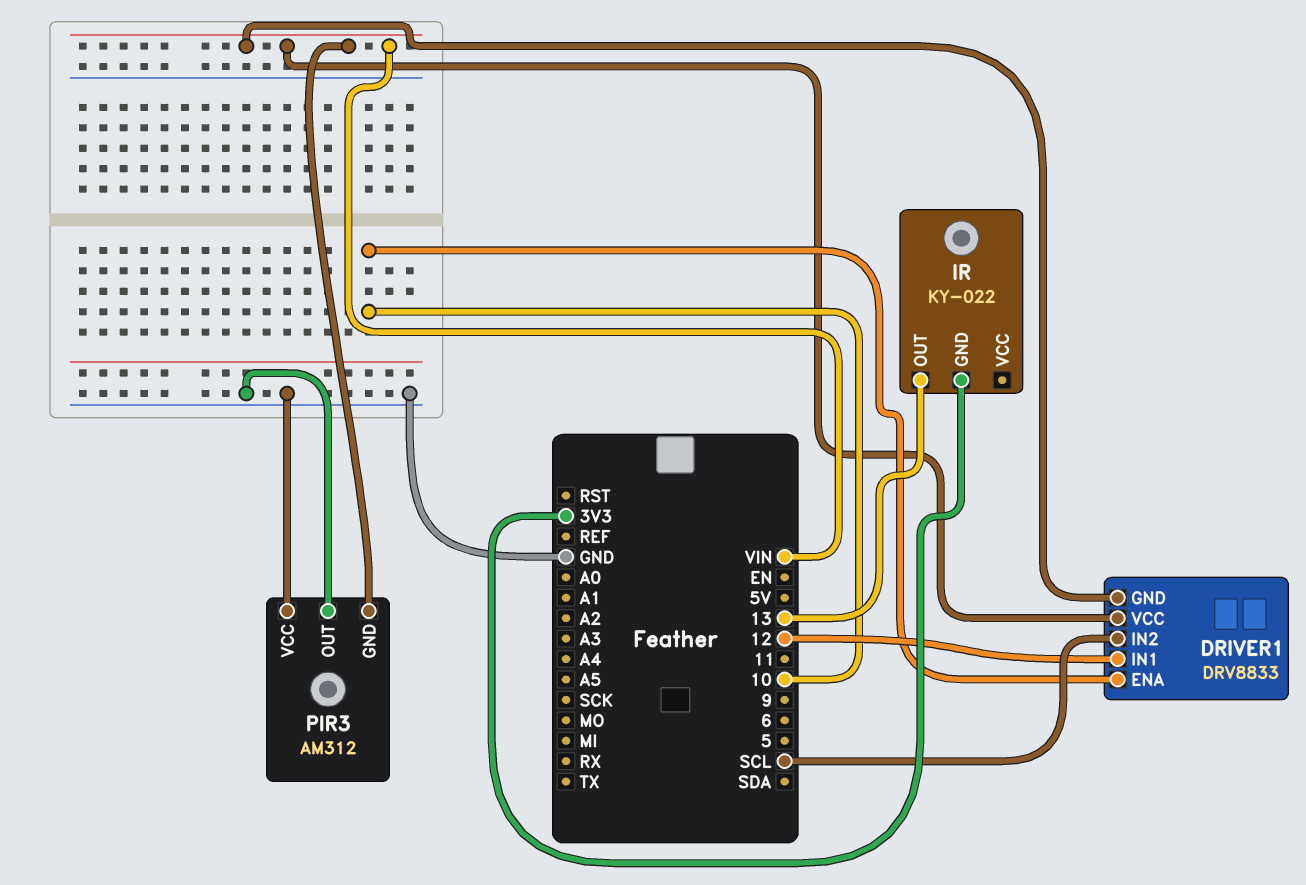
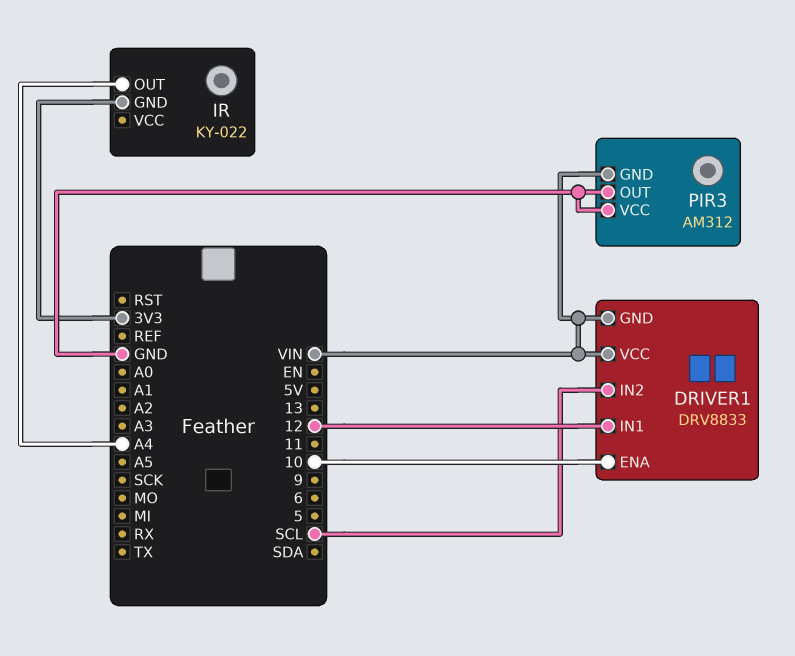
IR pin OUT: 13 -> A4

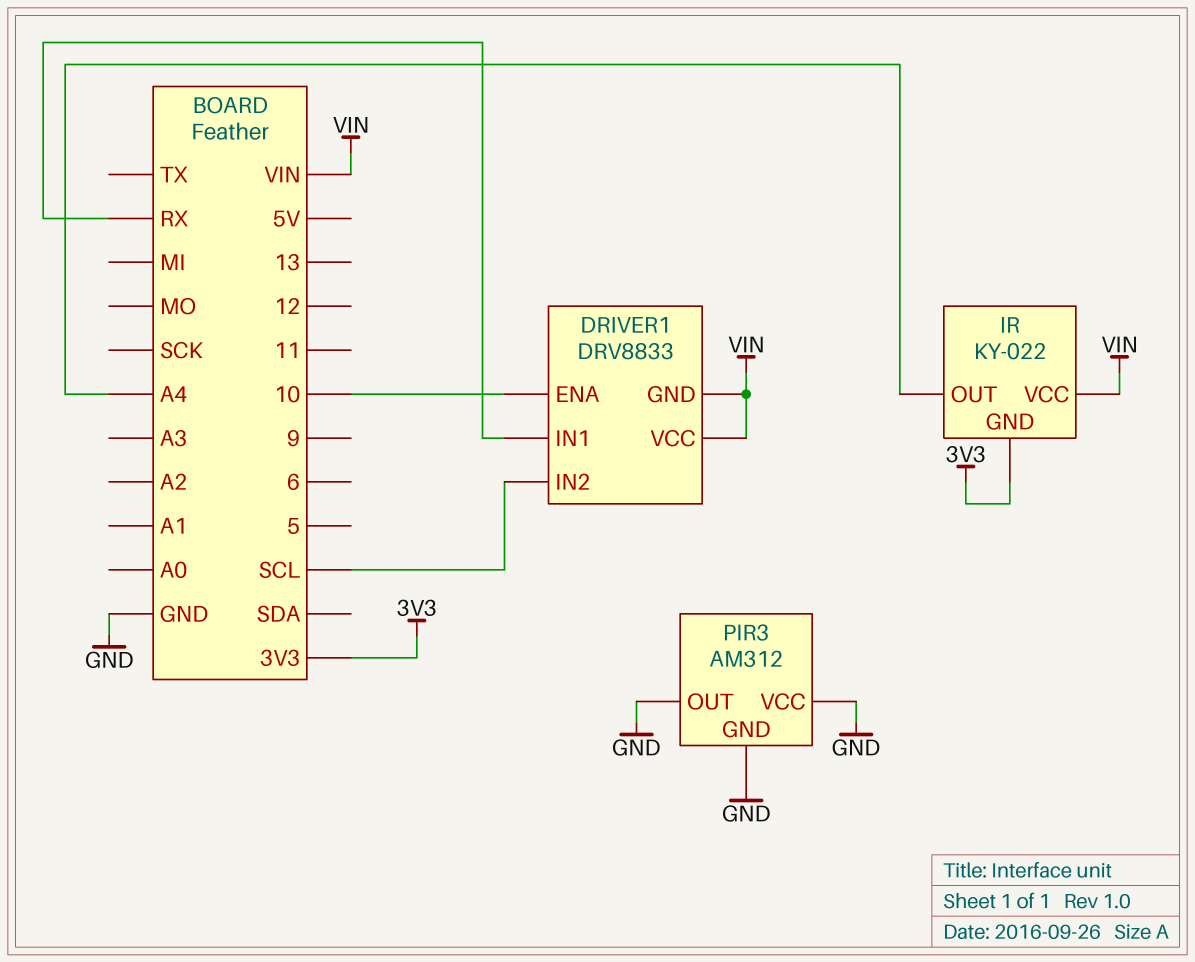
DRIVER1 pin IN1: 12 -> RX
IR pin VCC: none -> VIN
PIR3 pin GND: VIN -> GND

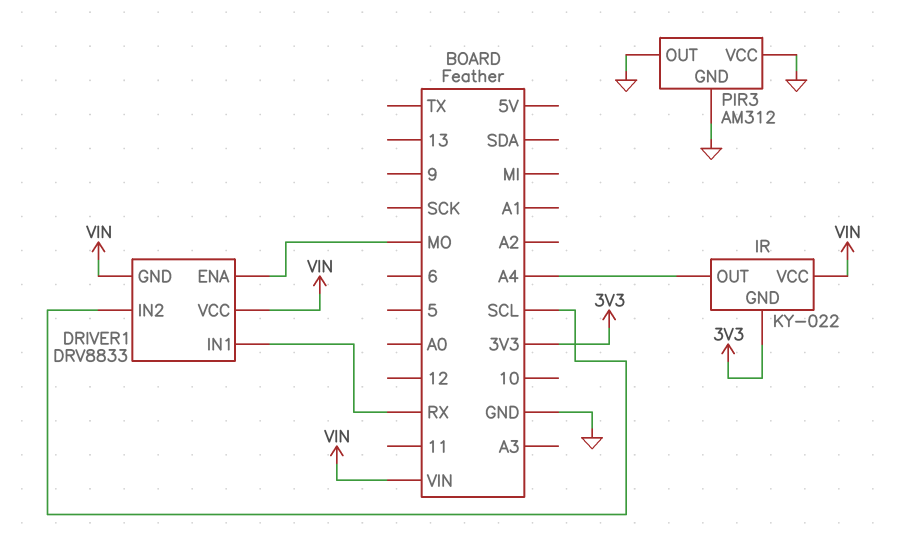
DRIVER1 pin ENA: 10 -> MO

